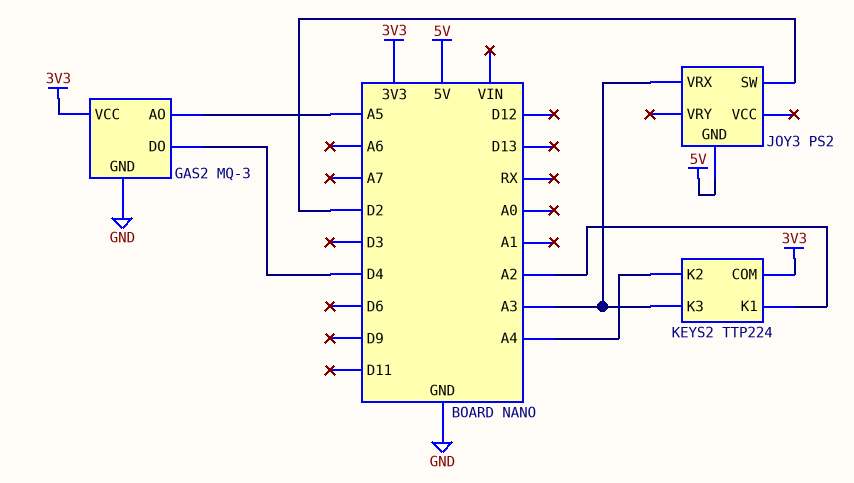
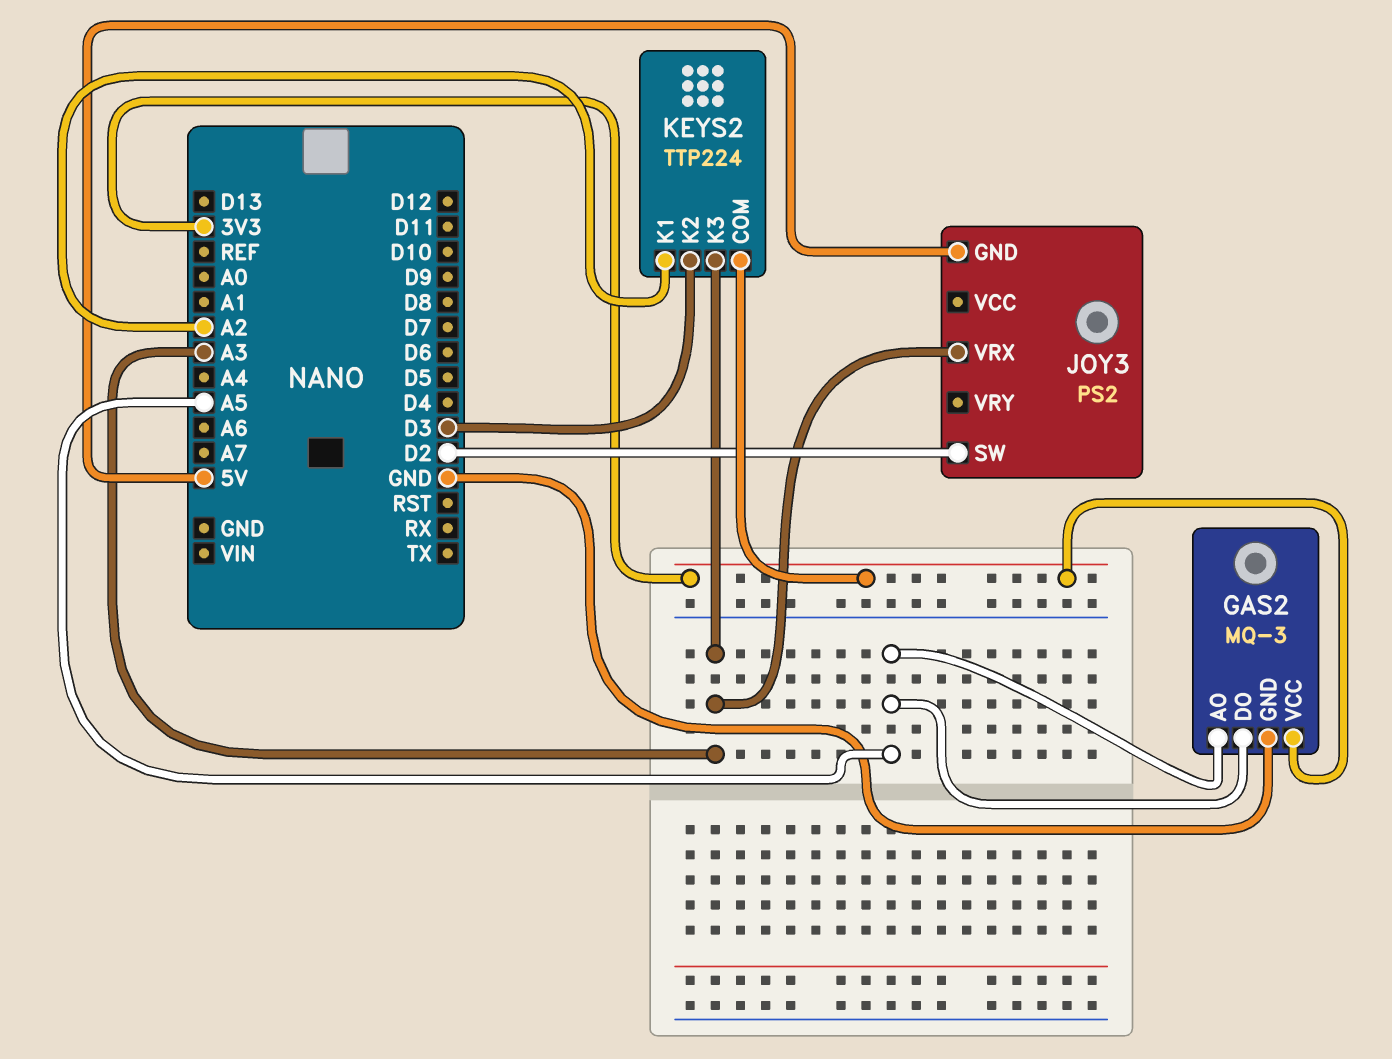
GAS2 pin DO: D4 -> A5
KEYS2 pin K2: A4 -> D3

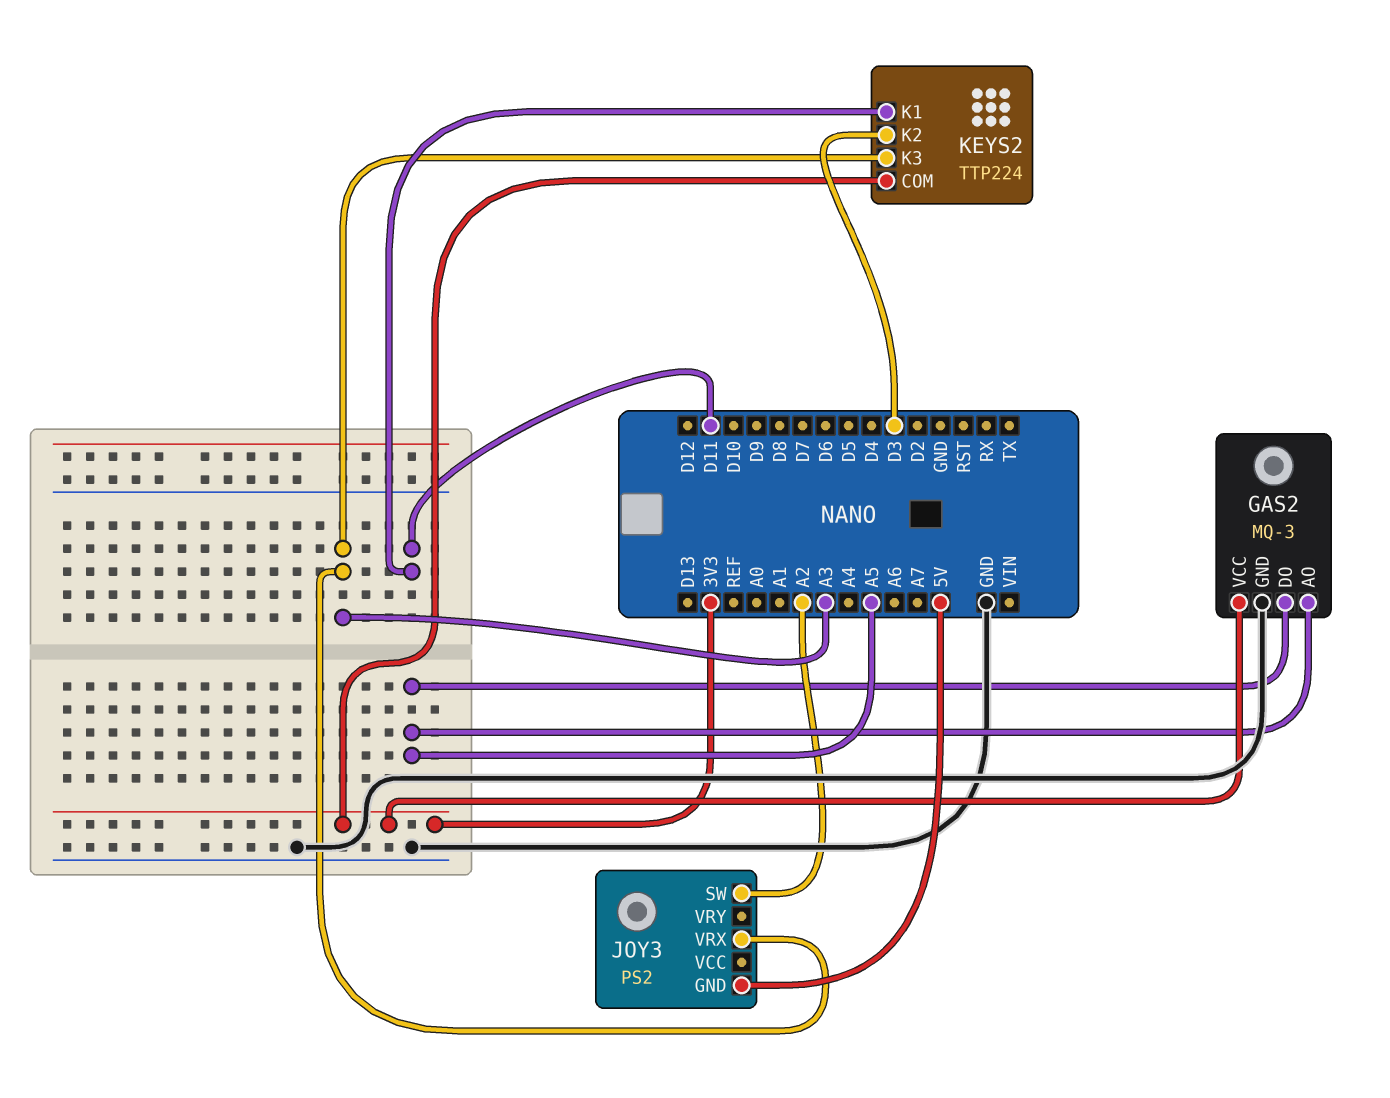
JOY3 pin SW: D2 -> A2
KEYS2 pin K1: A2 -> D11

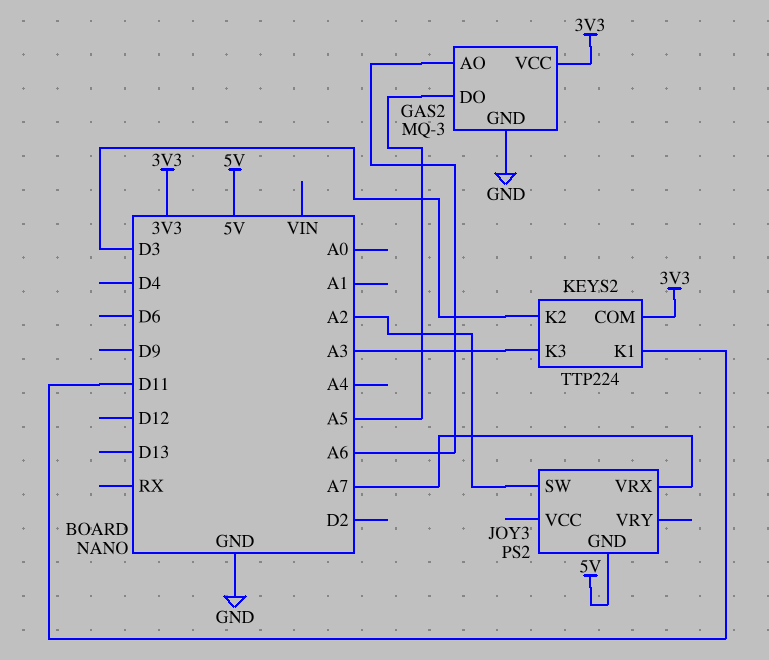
GAS2 pin AO: A5 -> A6
JOY3 pin VRX: A3 -> A7

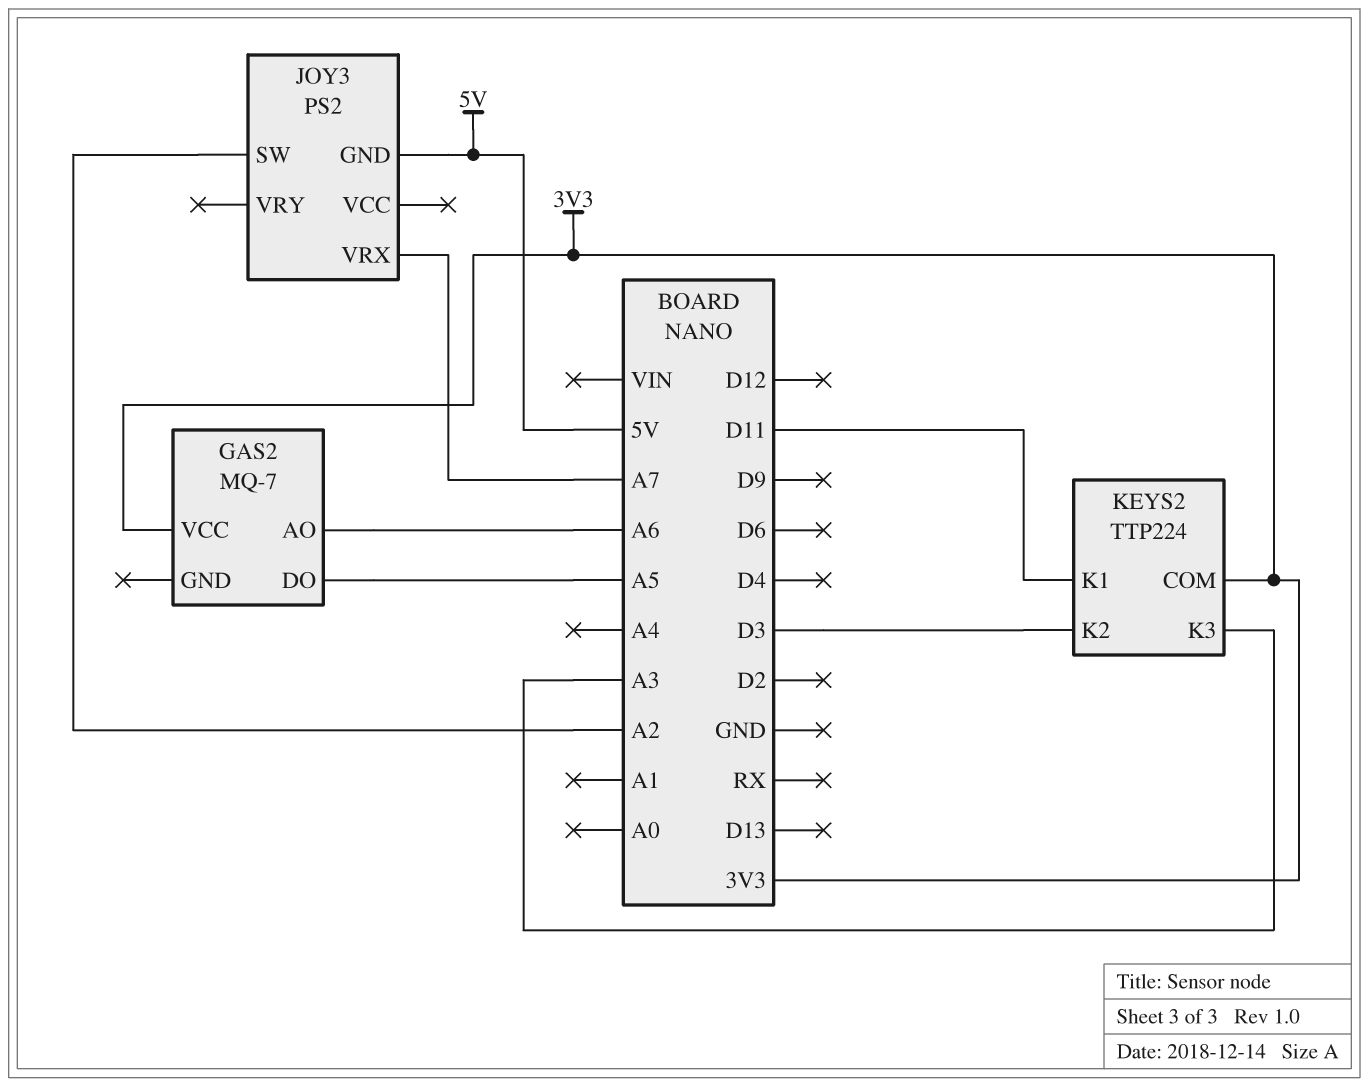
GAS2: MQ-3 -> MQ-7
GAS2 pin GND: GND -> none

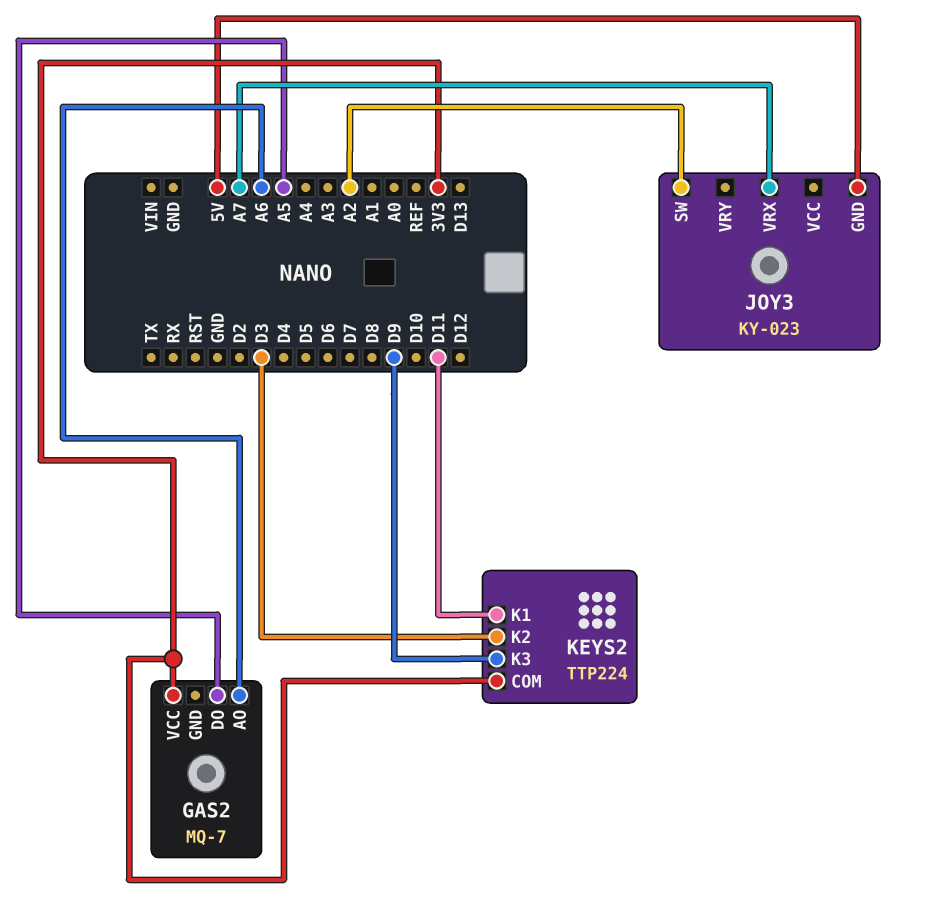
JOY3: PS2 -> KY-023
KEYS2 pin K3: A3 -> D9

